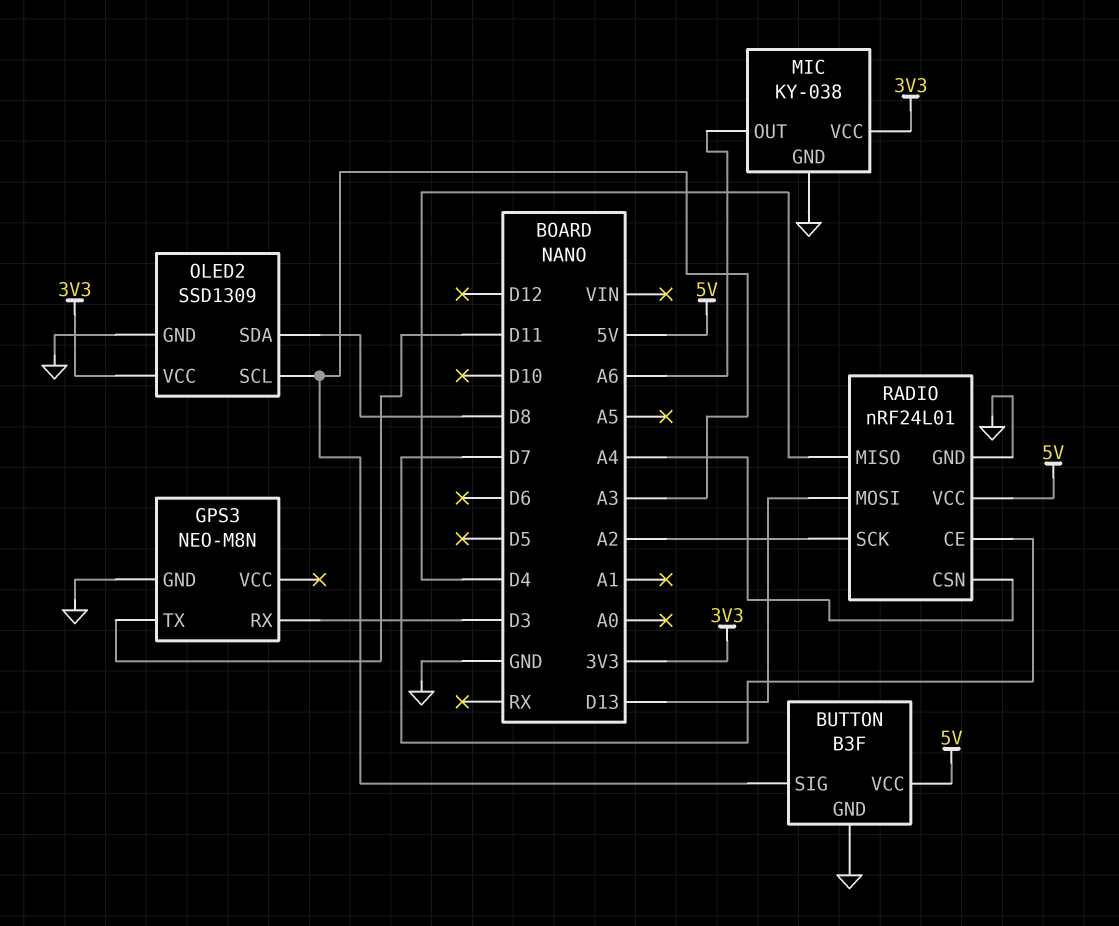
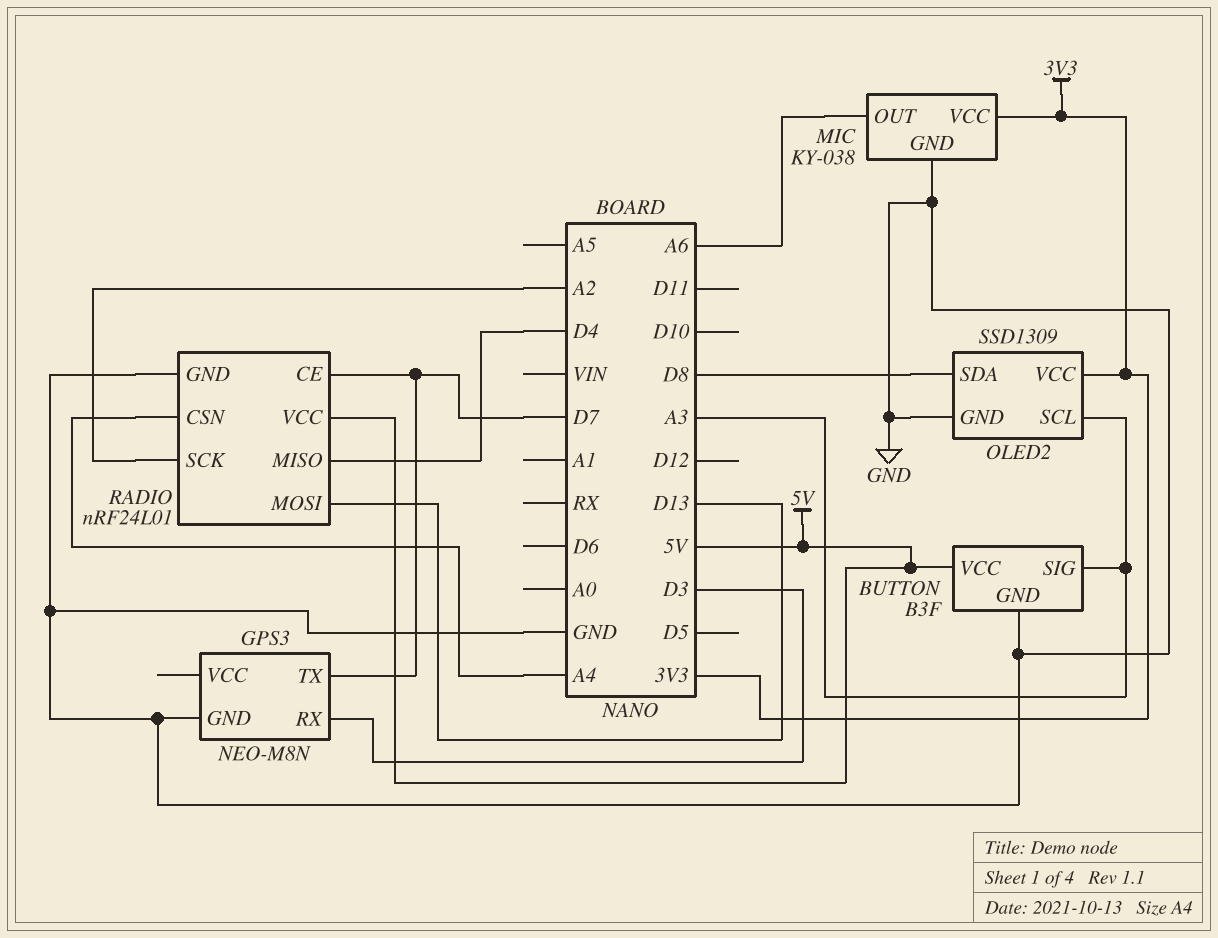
GPS3 pin TX: D11 -> D7

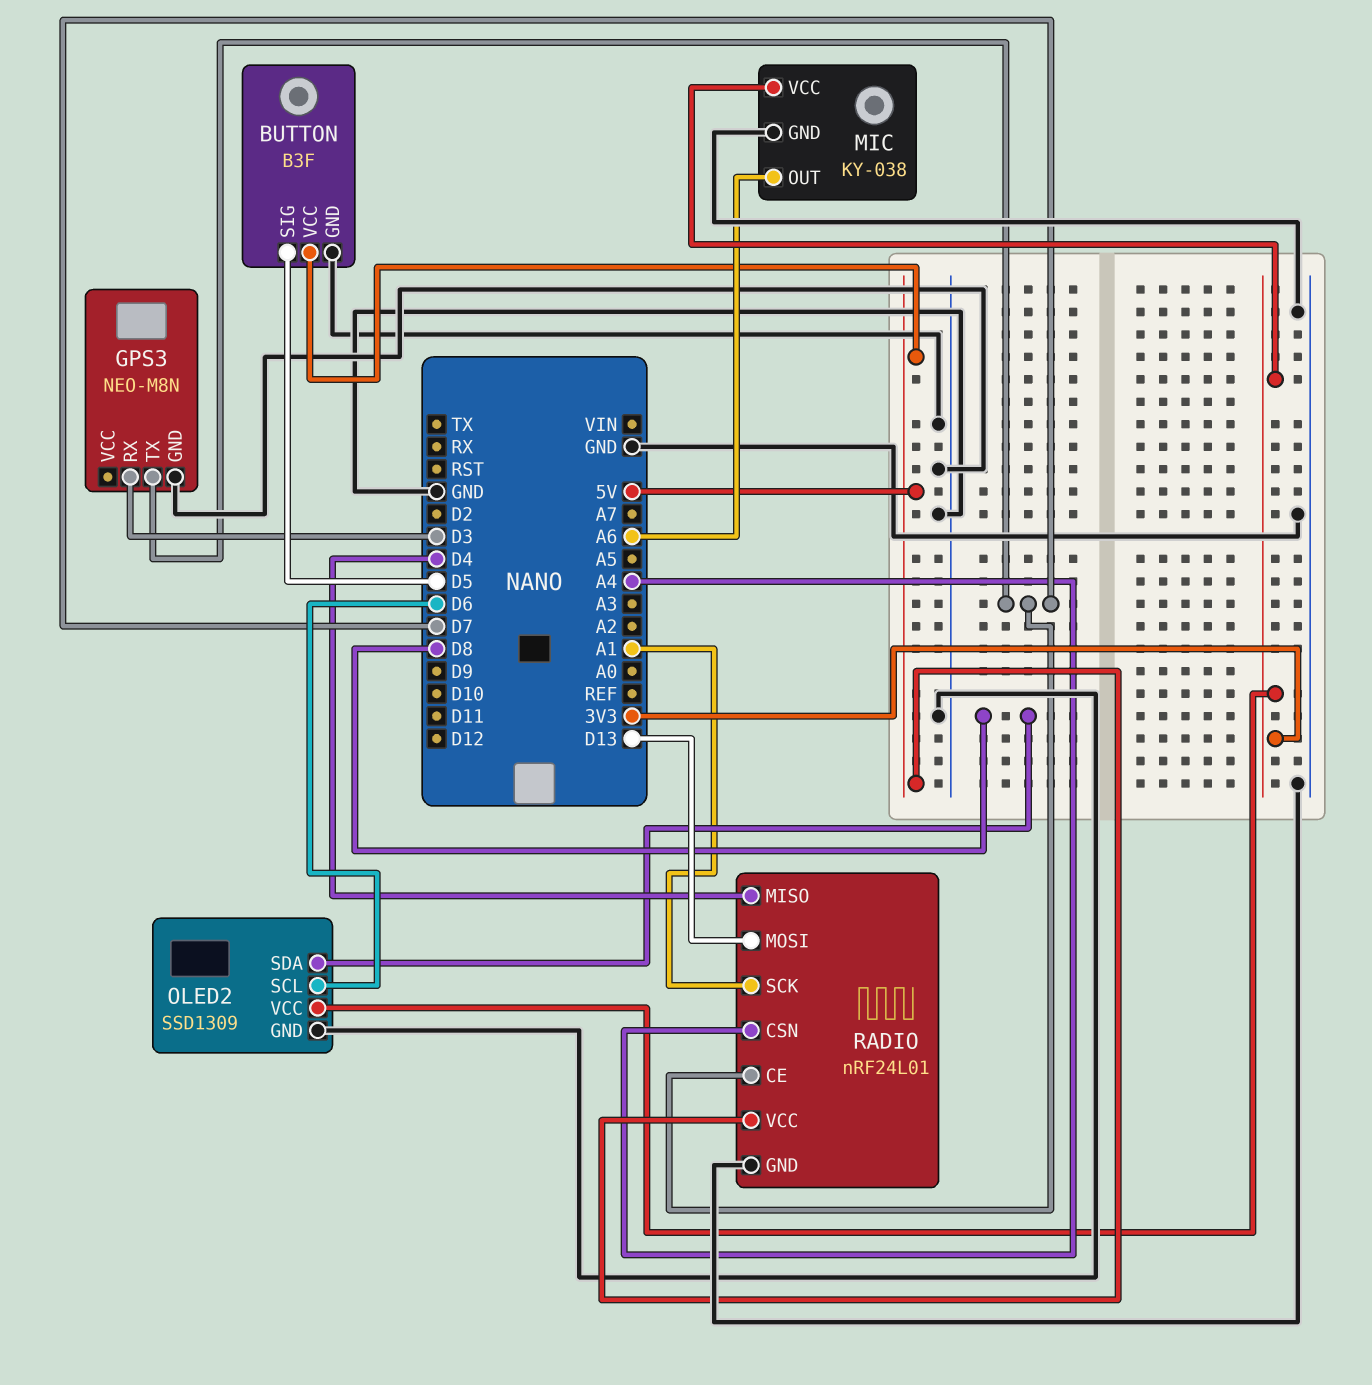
BUTTON pin SIG: A3 -> D5
OLED2 pin SCL: A3 -> D6
RADIO pin SCK: A2 -> A1

